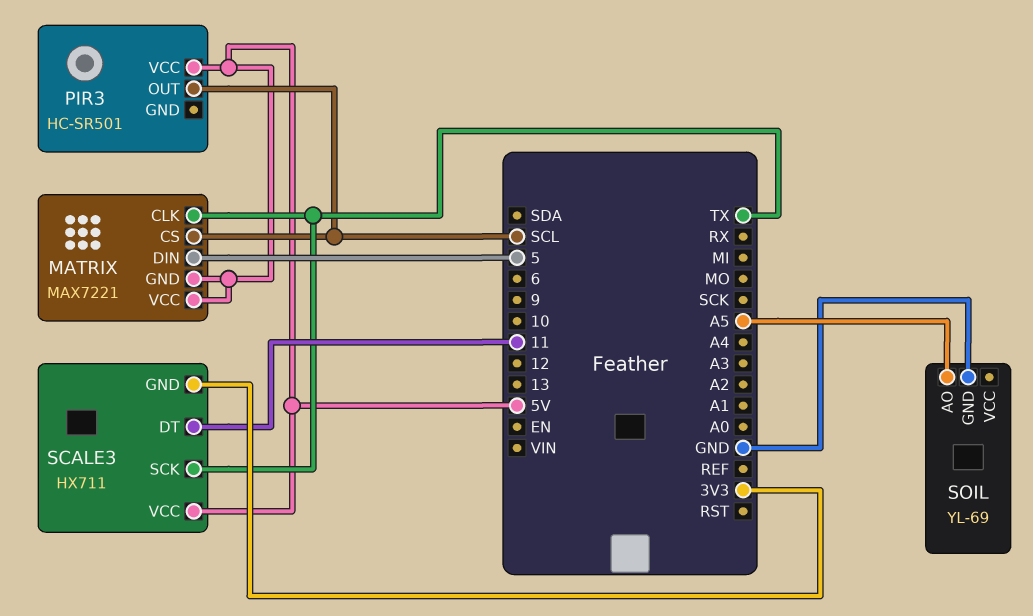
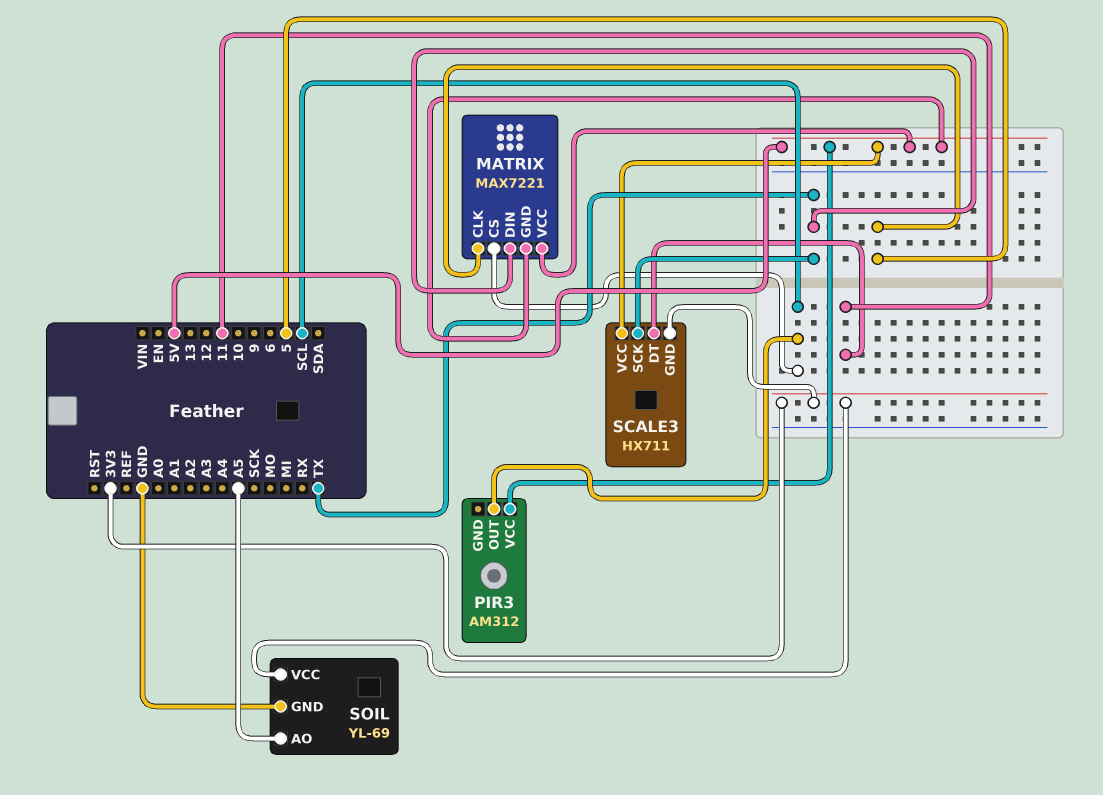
MATRIX pin CLK: TX -> 5
MATRIX pin DIN: 5 -> TX
PIR3: HC-SR501 -> AM312
SOIL pin VCC: none -> 3V3

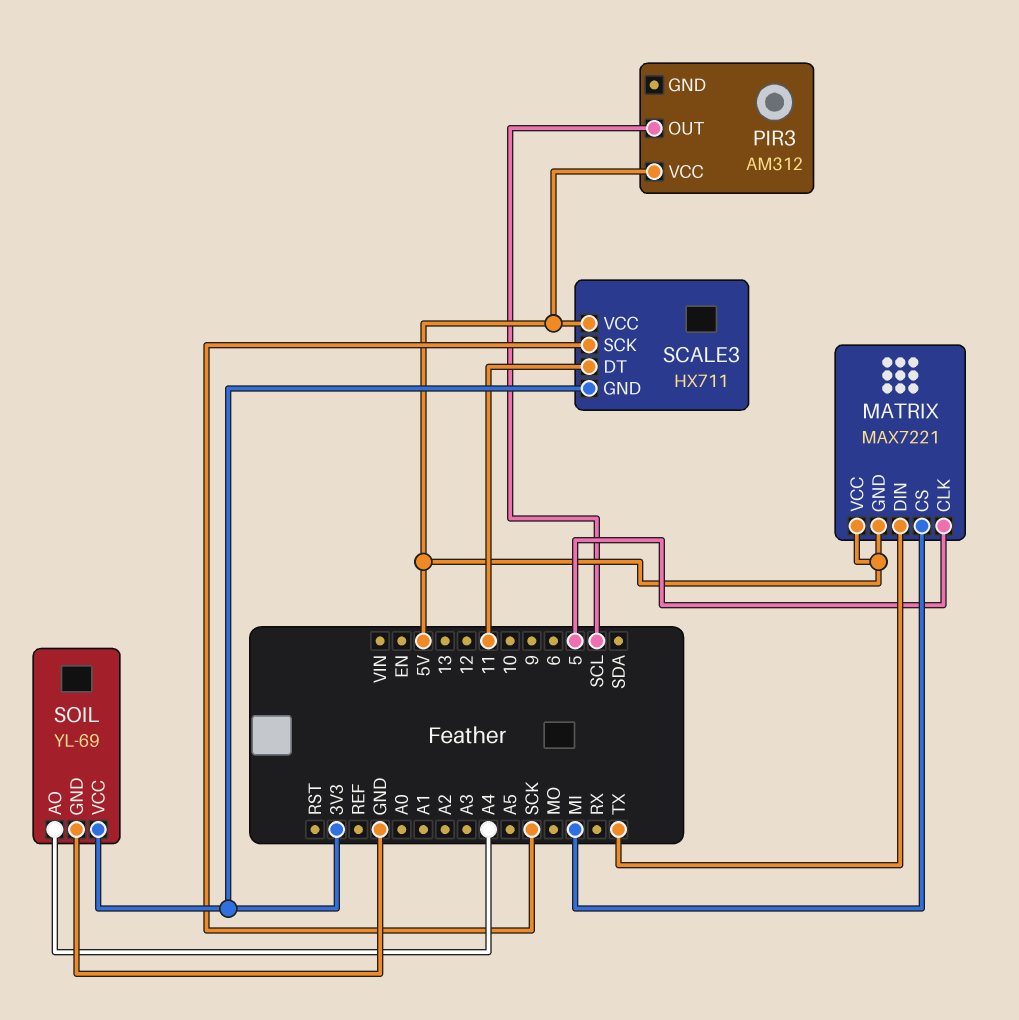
MATRIX pin CS: SCL -> MI
SCALE3 pin SCK: TX -> SCK
SOIL pin AO: A5 -> A4

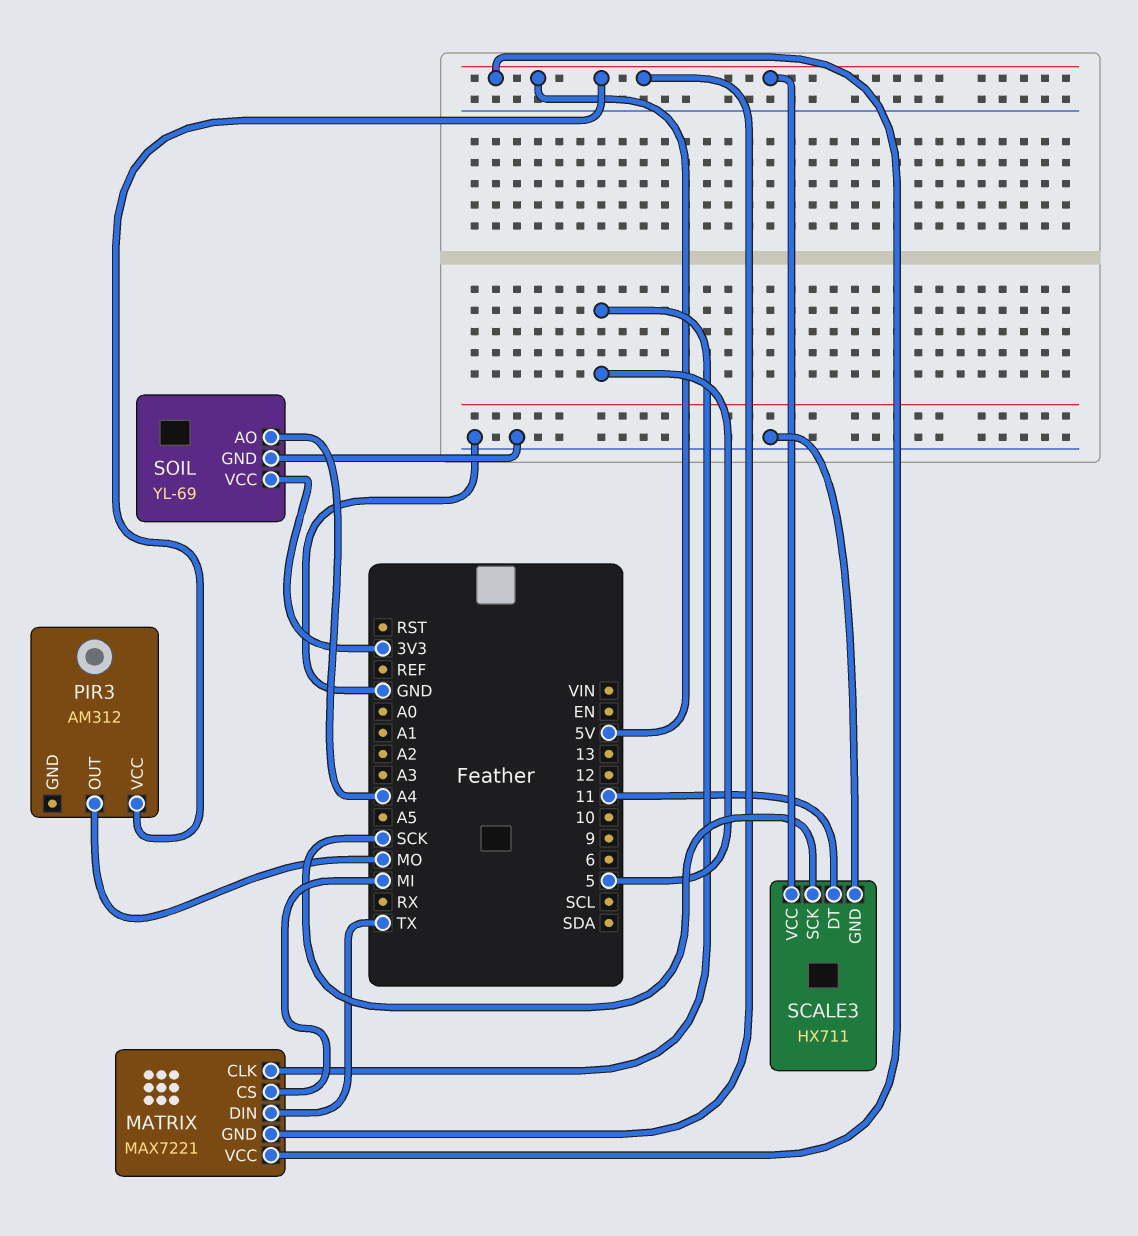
PIR3 pin OUT: SCL -> MO
SCALE3 pin GND: 3V3 -> GND

